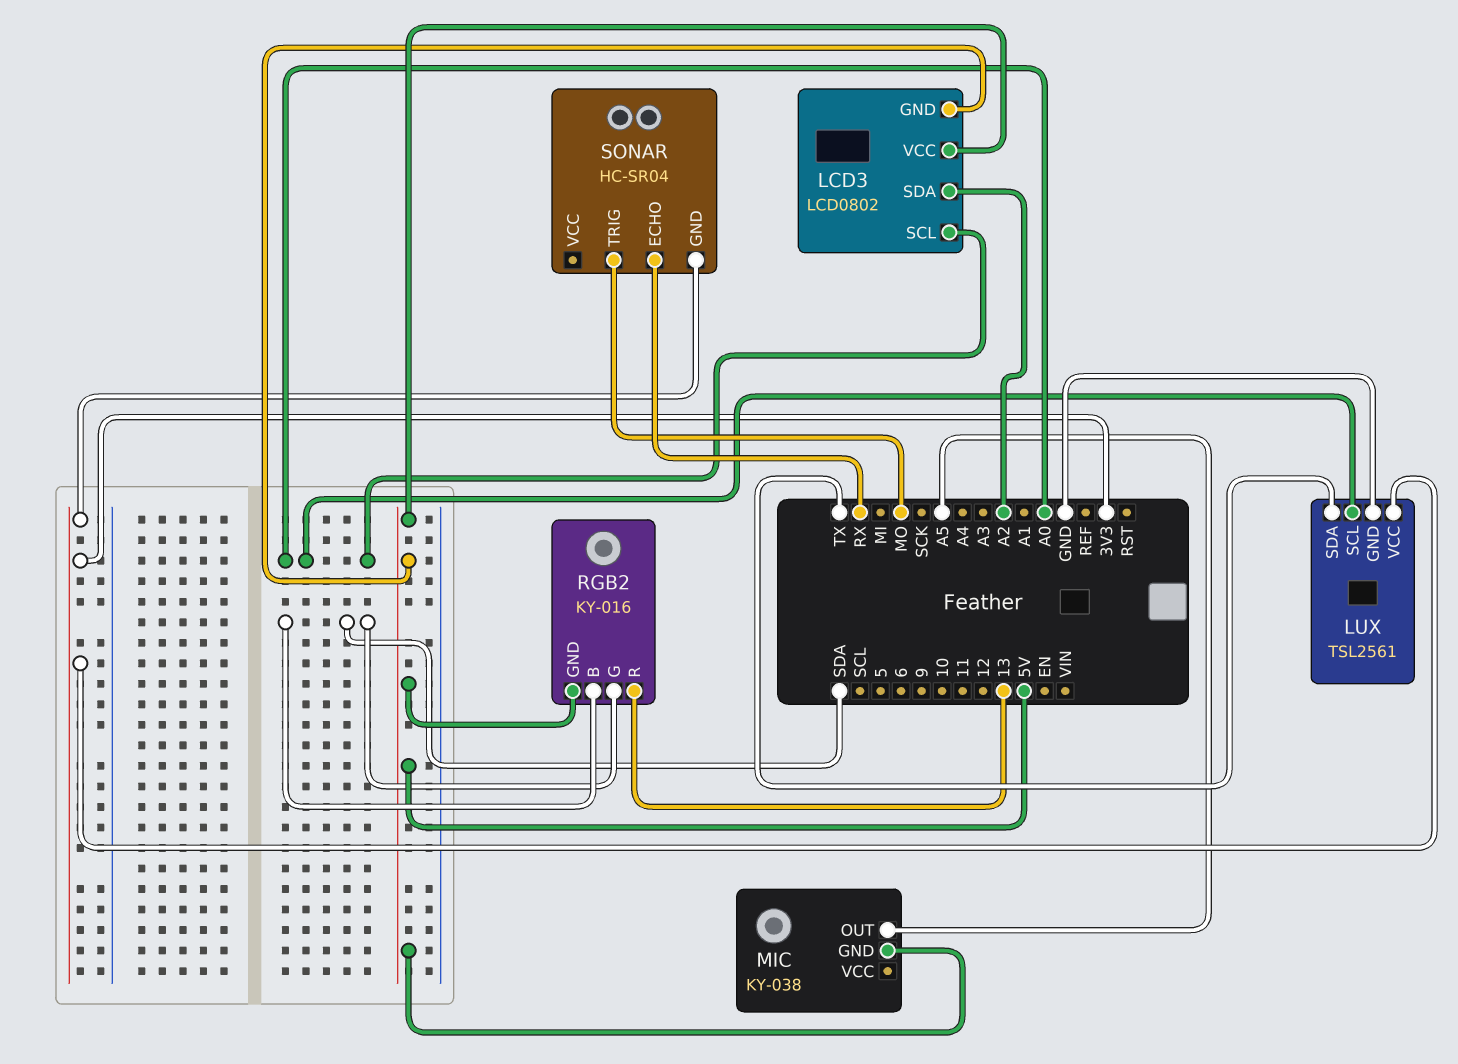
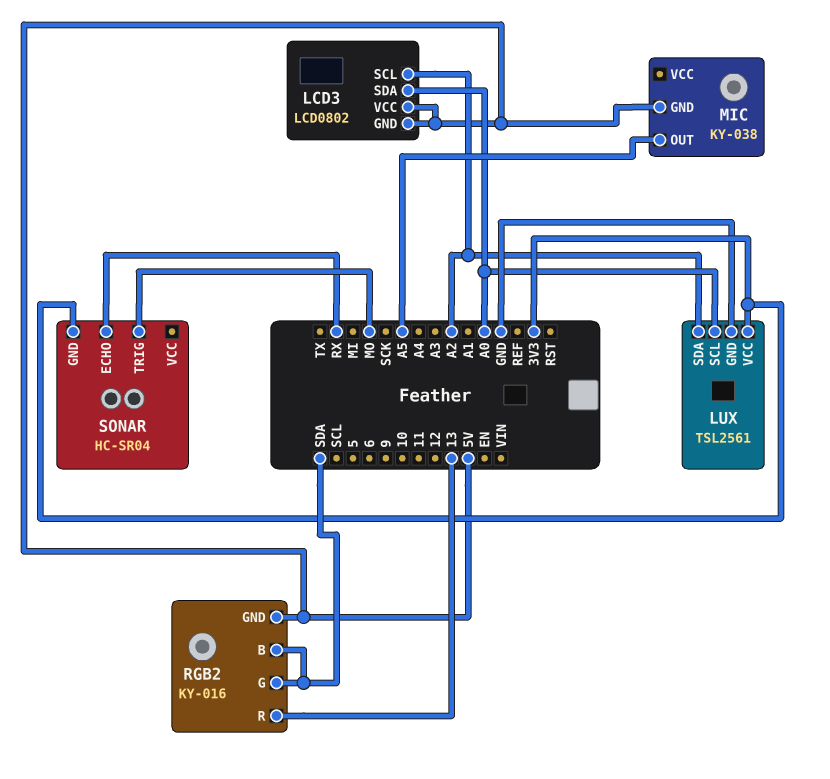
LCD3 pin SCL: A0 -> A2
LCD3 pin SDA: A2 -> A0
LUX pin SDA: TX -> A2

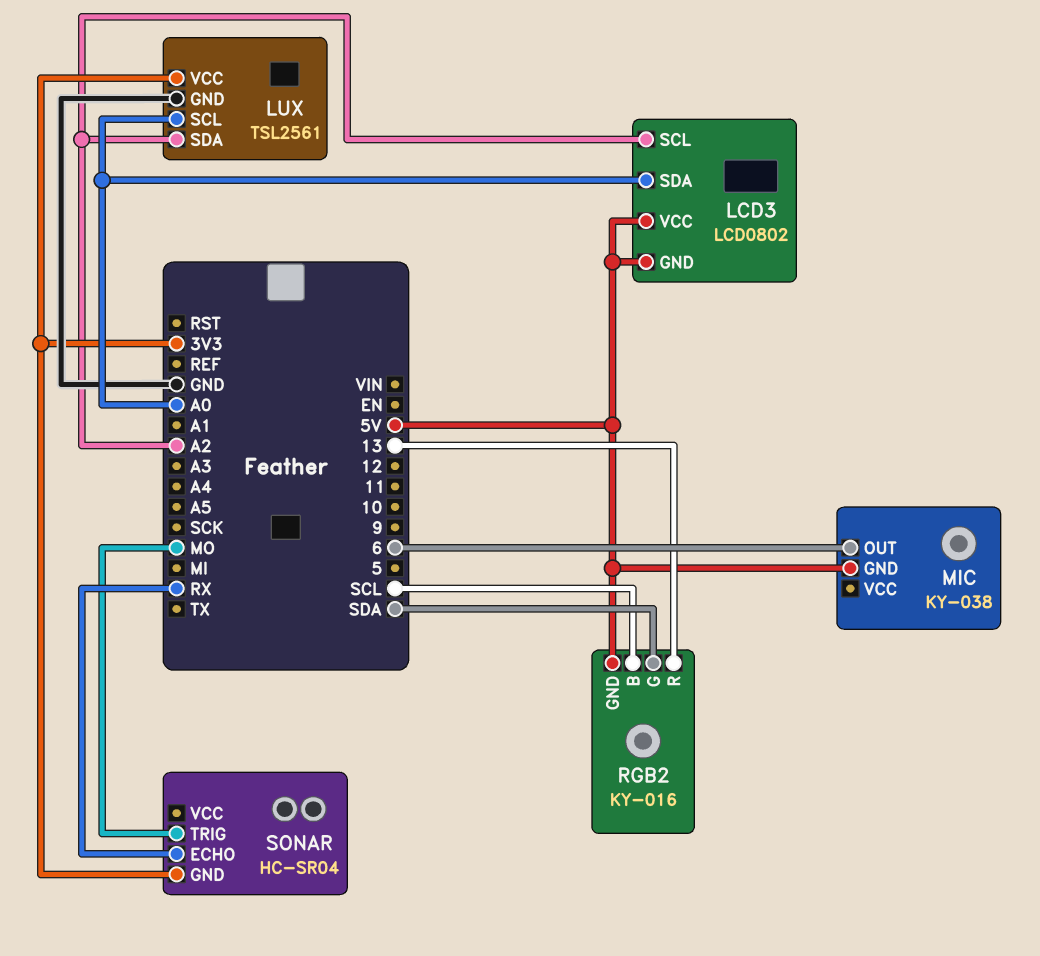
MIC pin OUT: A5 -> 6
RGB2 pin B: SDA -> SCL

